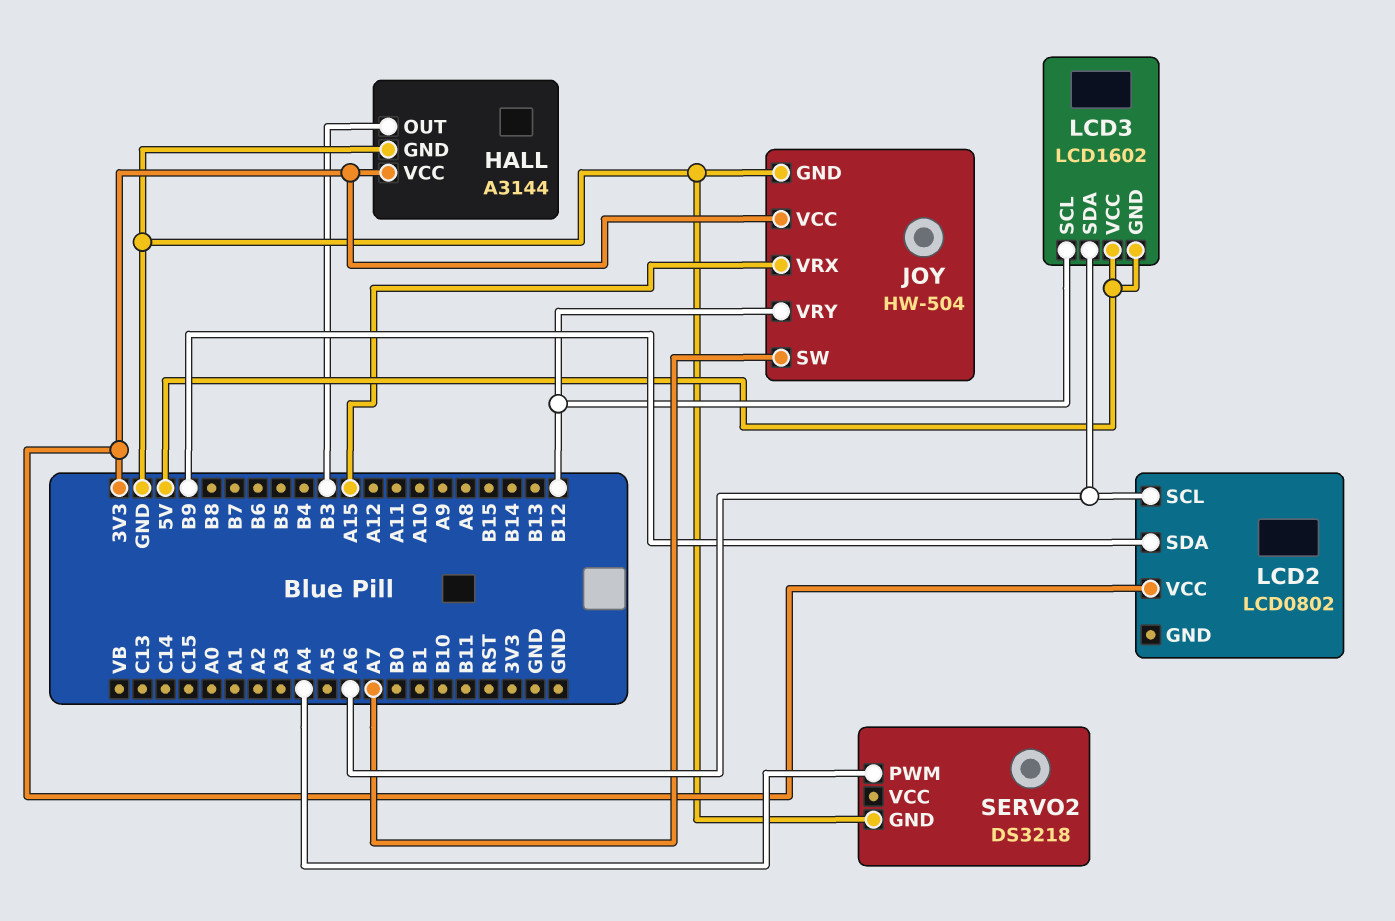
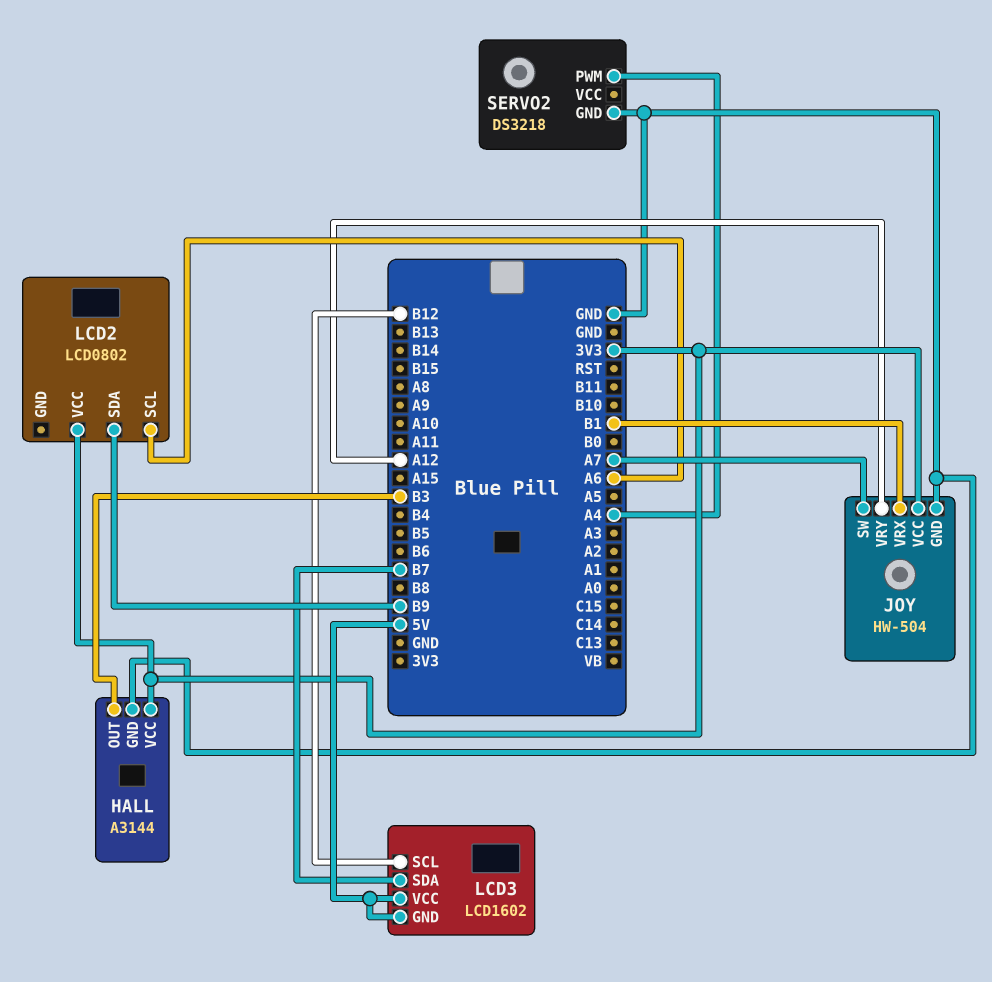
JOY pin VRX: A15 -> B1
JOY pin VRY: B12 -> A12
LCD3 pin SDA: A6 -> B7

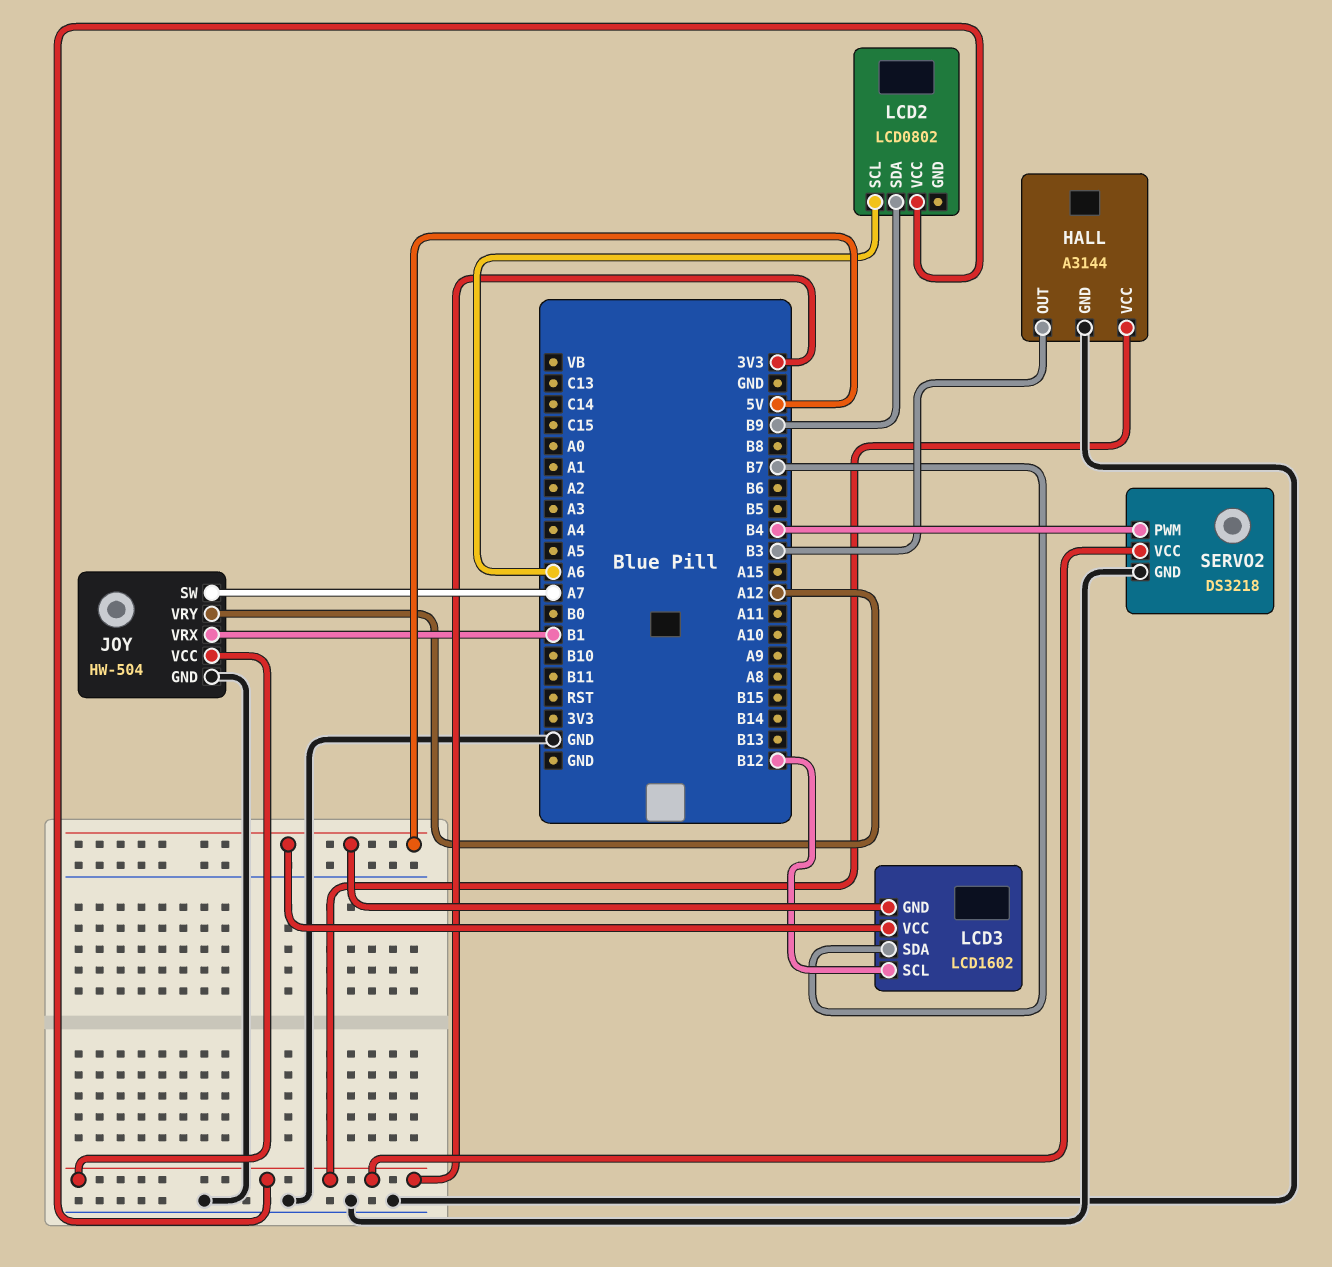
SERVO2 pin PWM: A4 -> B4
SERVO2 pin VCC: none -> 3V3

